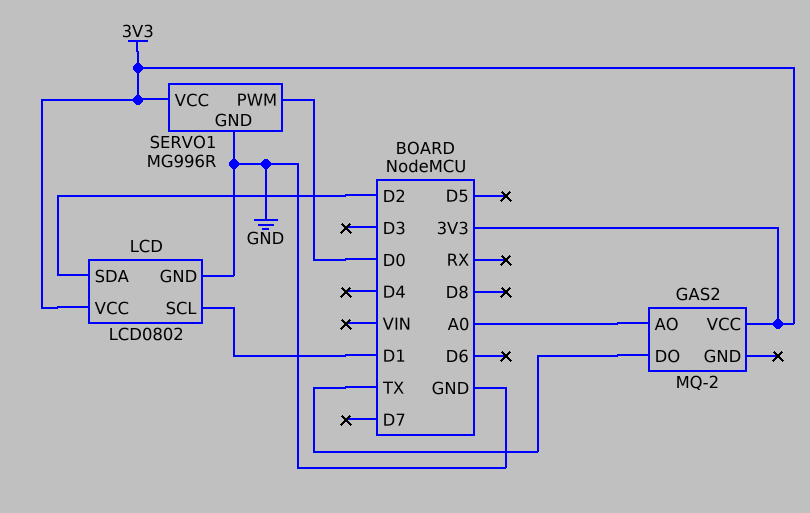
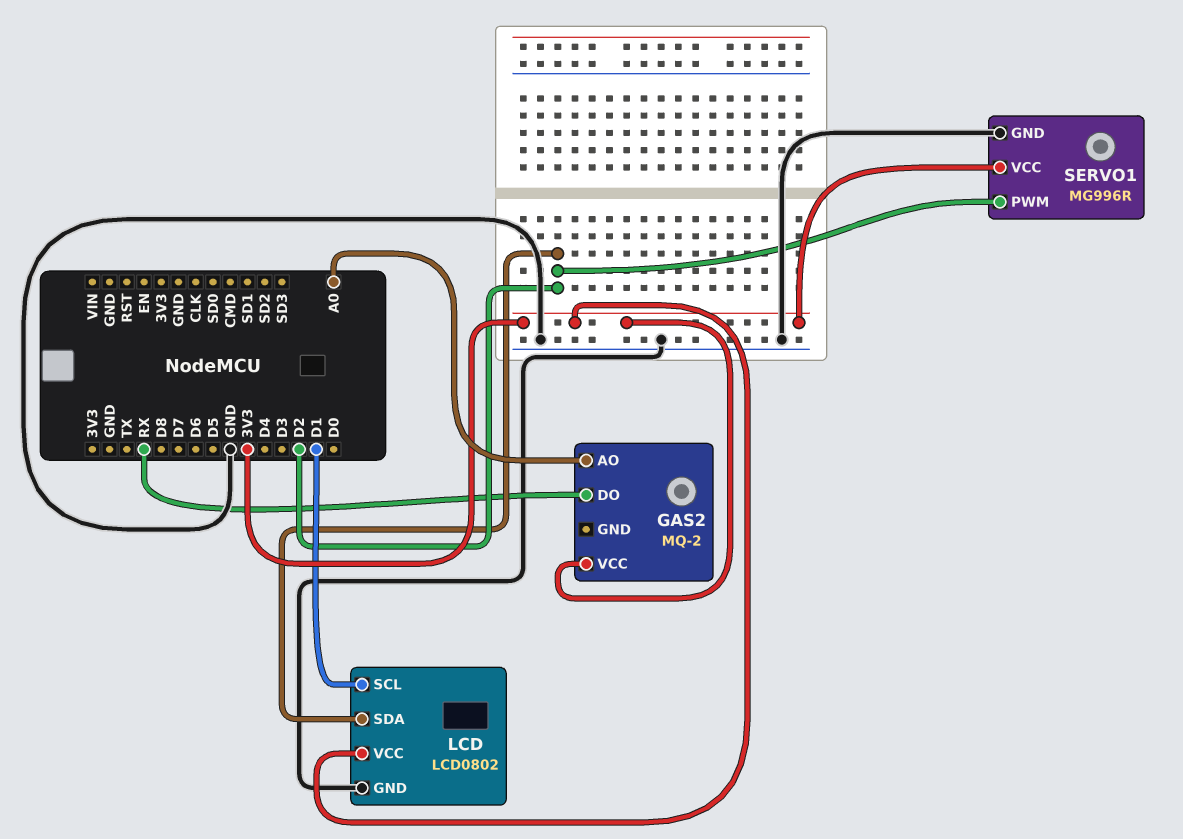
GAS2 pin DO: TX -> RX
SERVO1 pin PWM: D0 -> D2

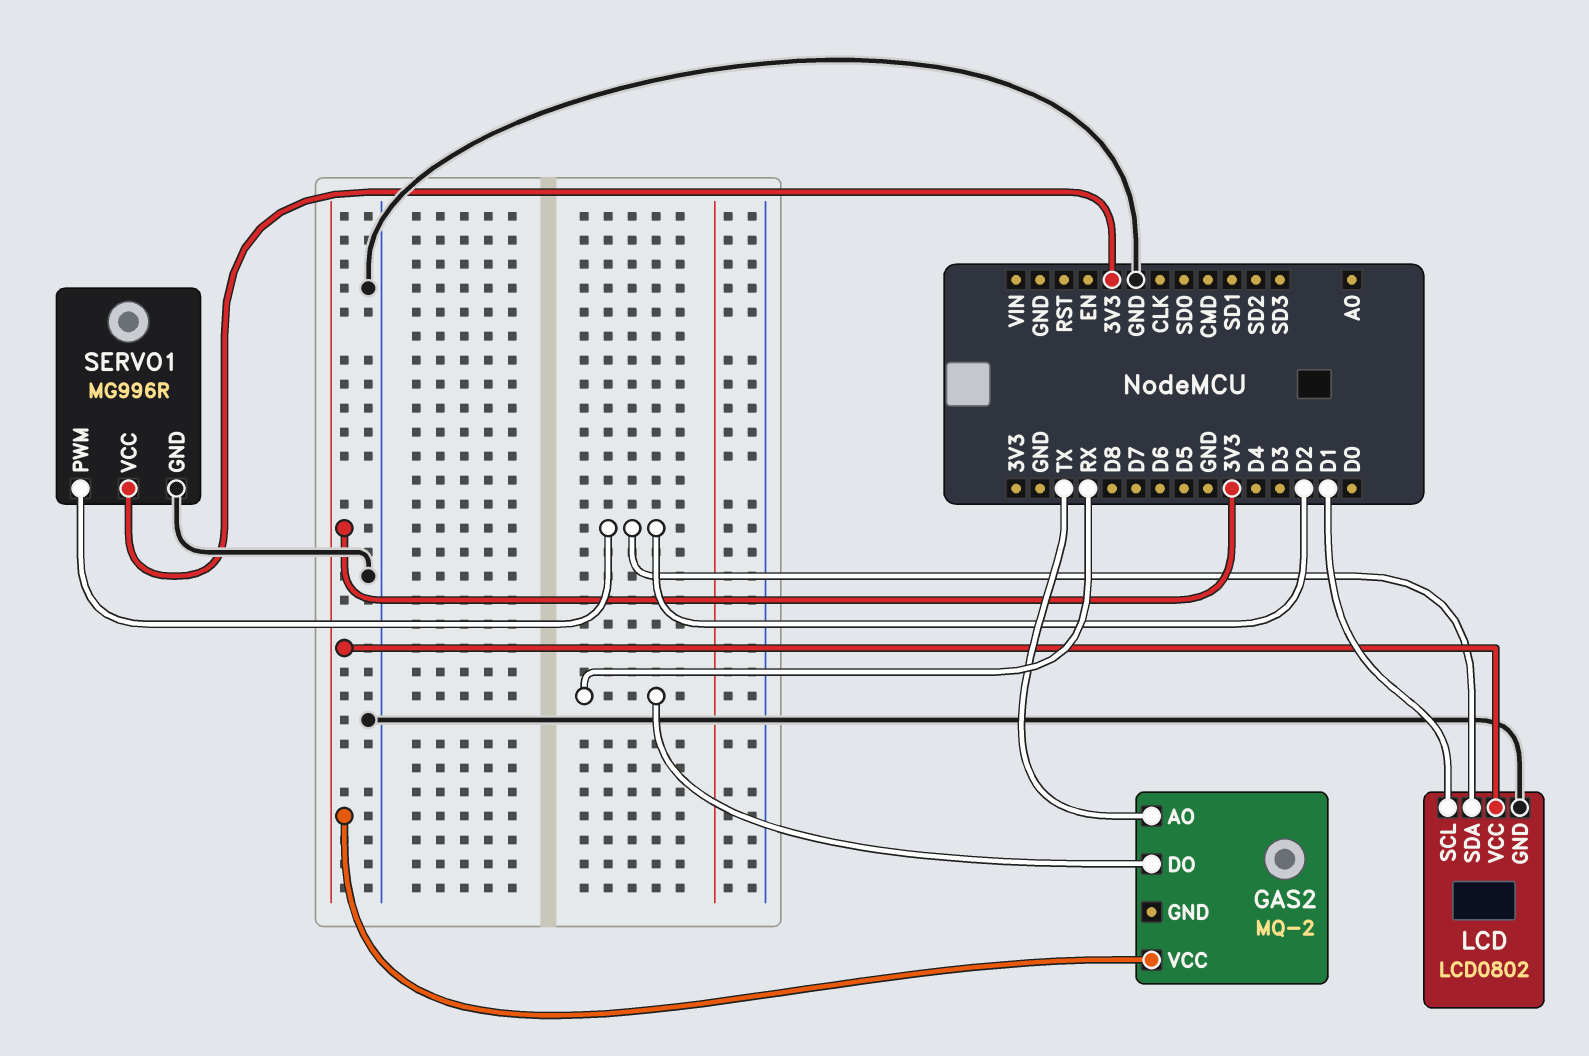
GAS2 pin AO: A0 -> TX

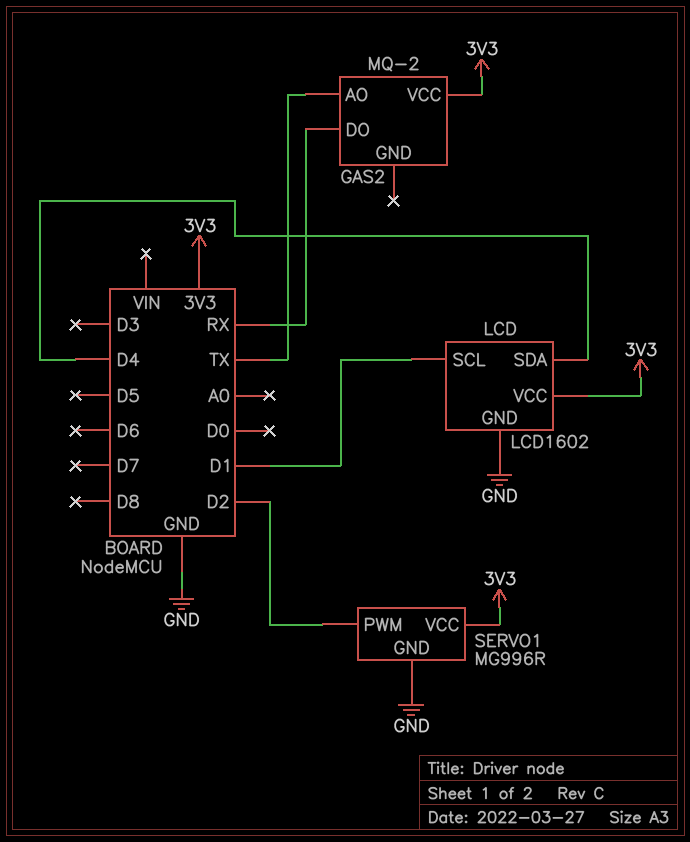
LCD: LCD0802 -> LCD1602
LCD pin SDA: D2 -> D4

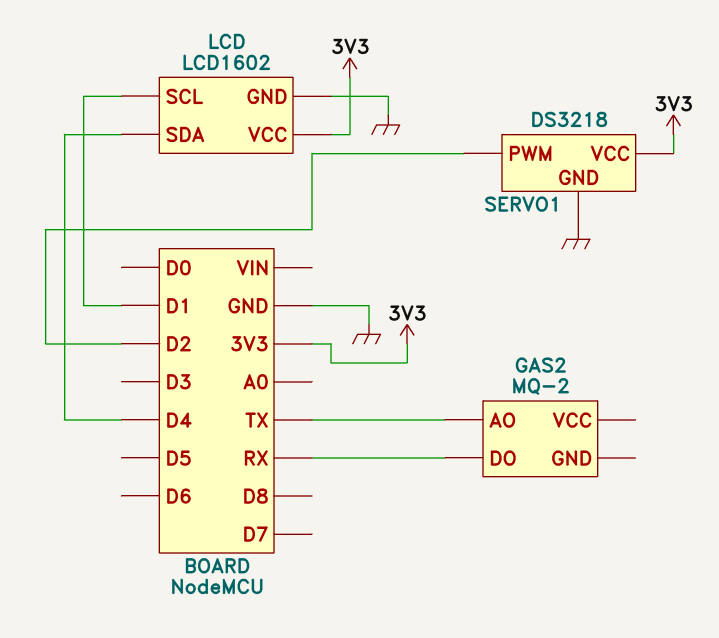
GAS2 pin VCC: 3V3 -> none
SERVO1: MG996R -> DS3218

